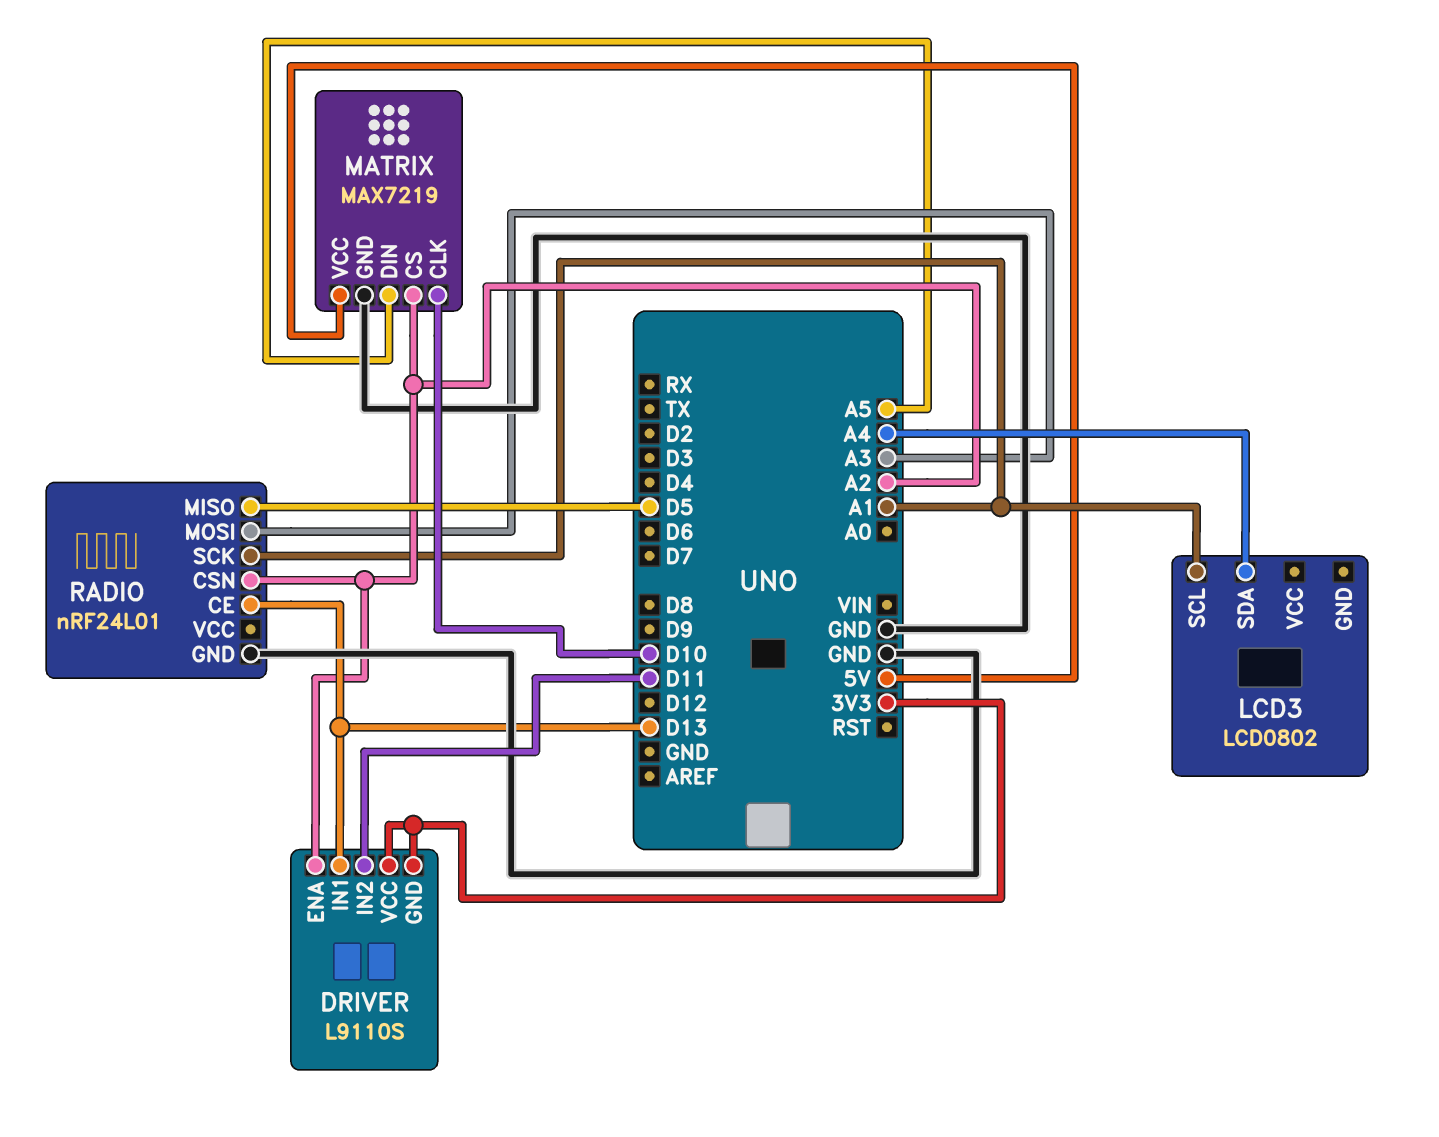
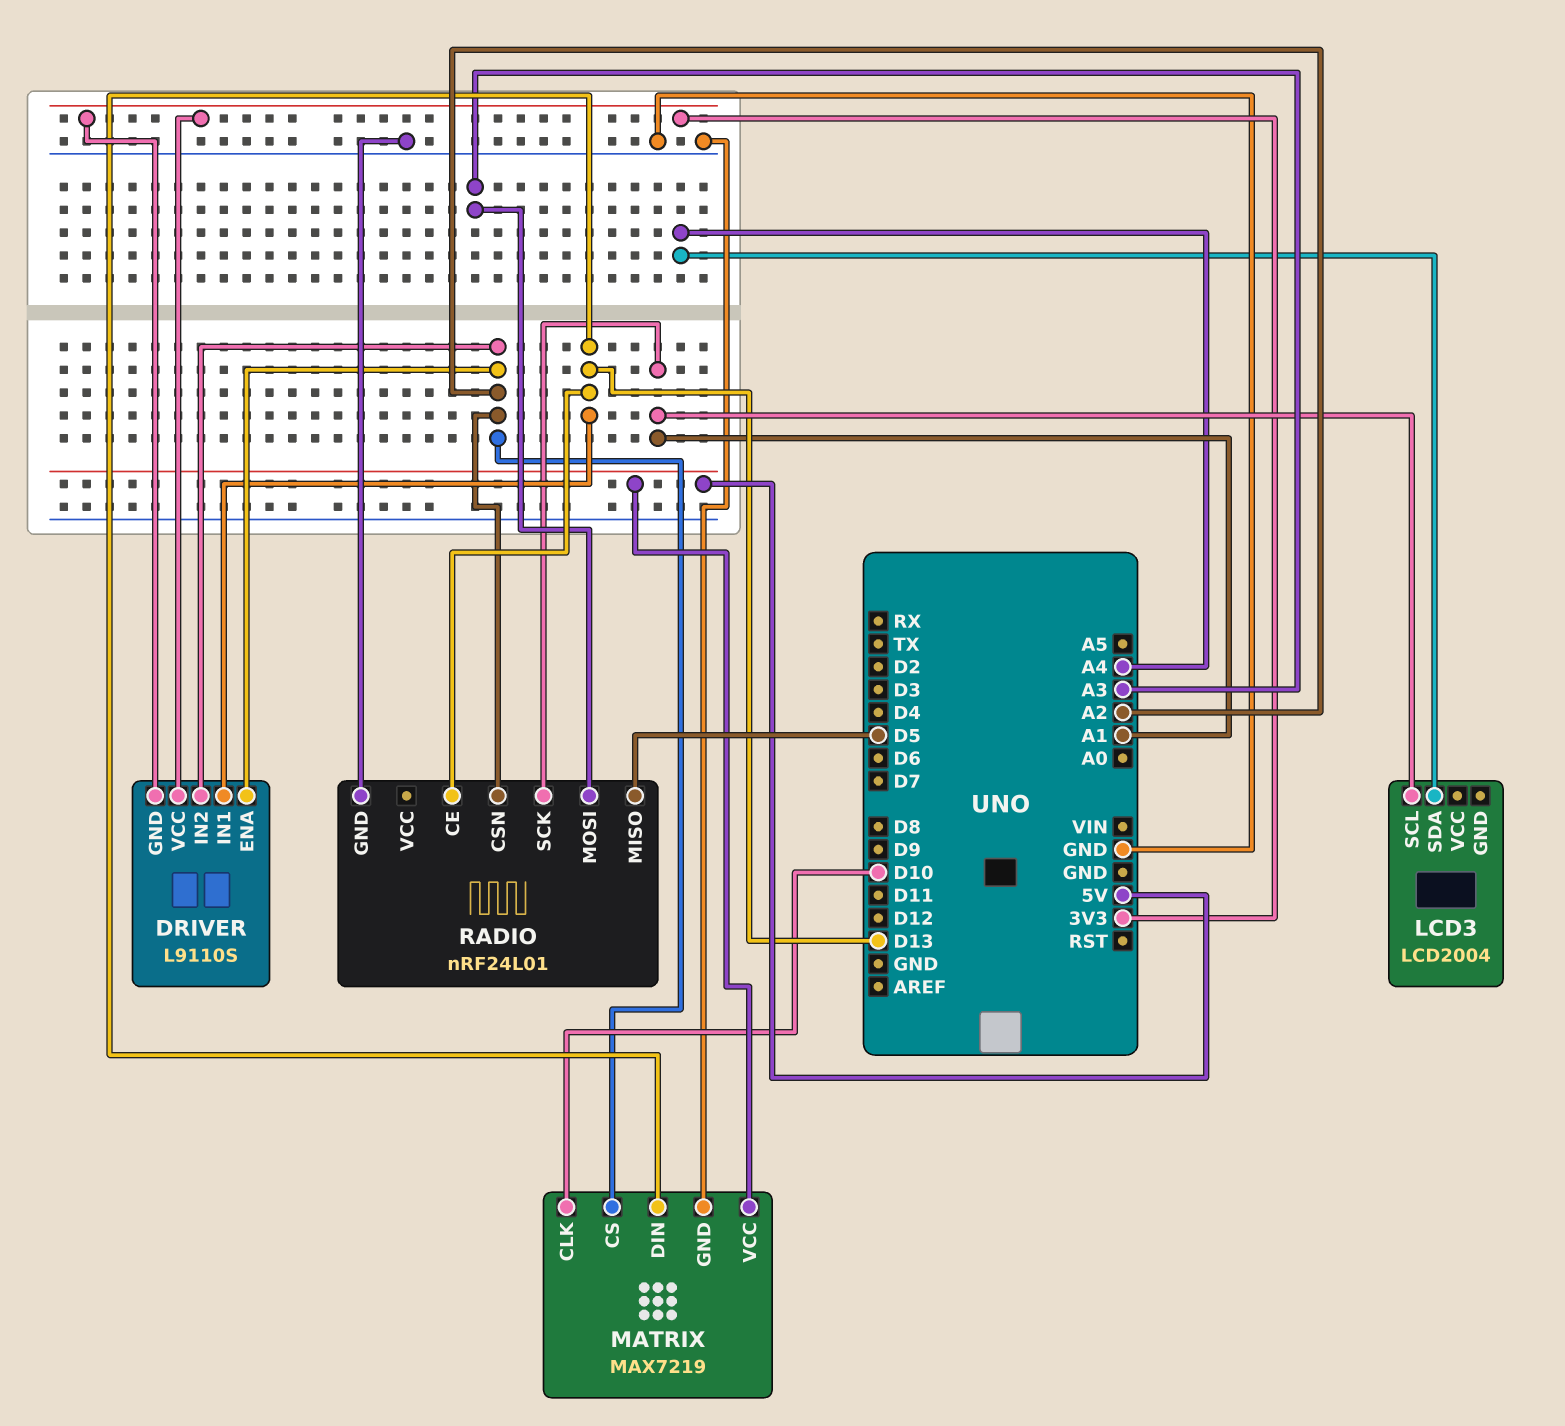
DRIVER pin IN2: D11 -> A2
LCD3: LCD0802 -> LCD2004
MATRIX pin DIN: A5 -> D13

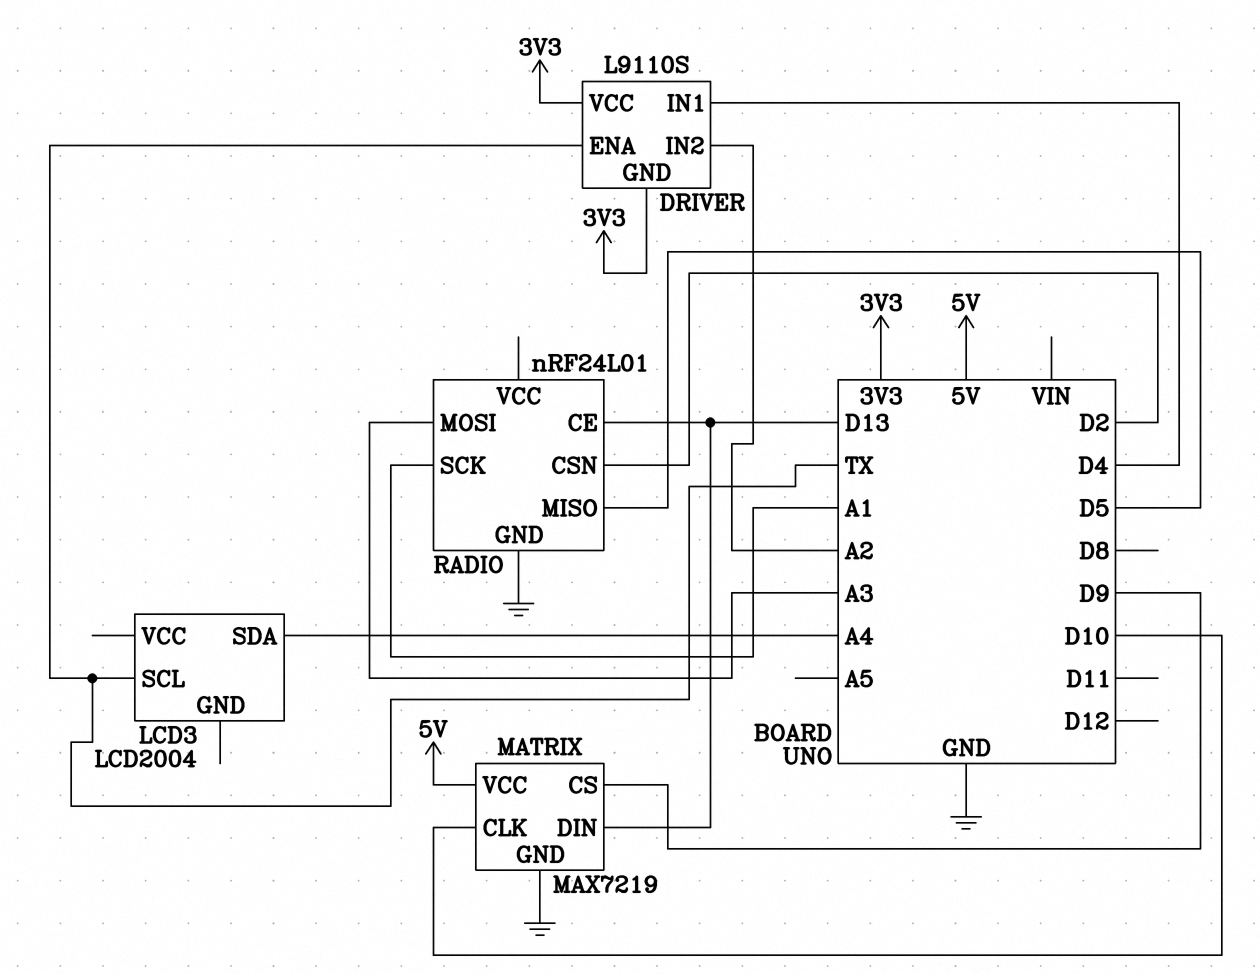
DRIVER pin ENA: A2 -> TX
DRIVER pin IN1: D13 -> D4
LCD3 pin SCL: A1 -> TX
MATRIX pin CS: A2 -> D9
RADIO pin CSN: A2 -> D2

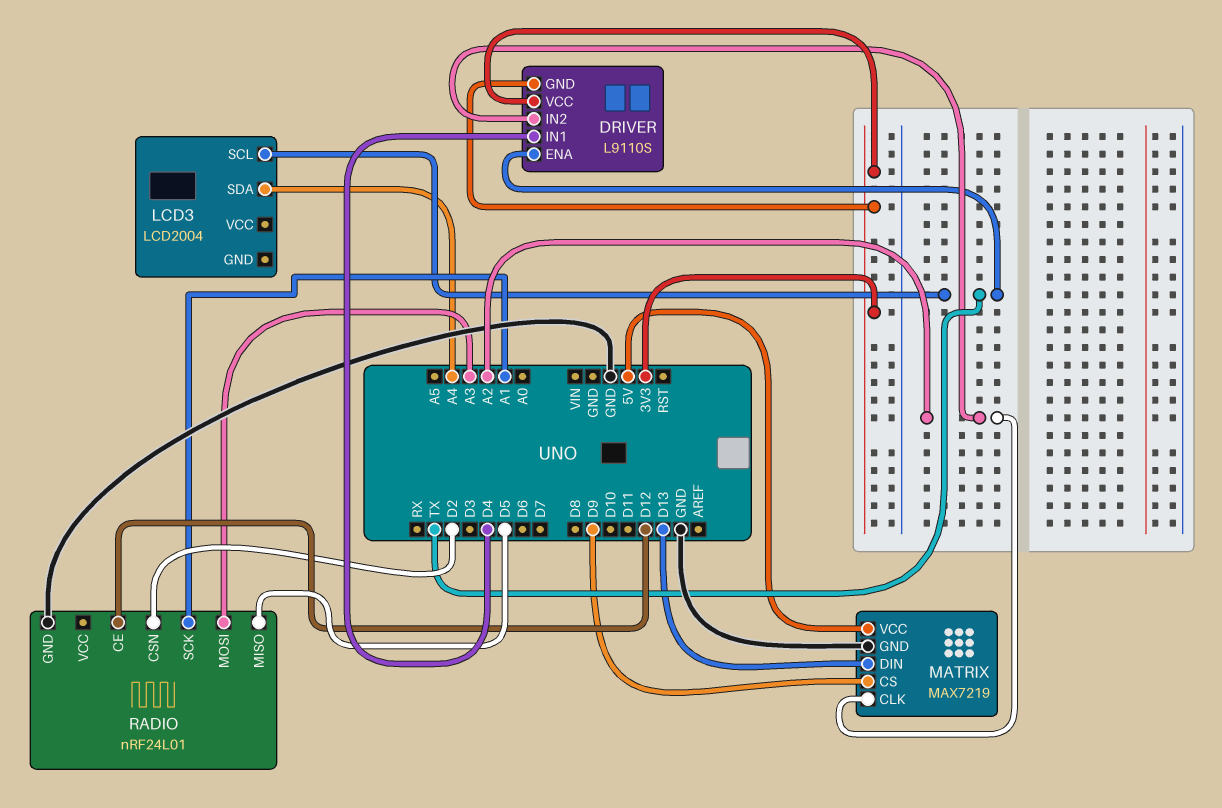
MATRIX pin CLK: D10 -> A2
RADIO pin CE: D13 -> D12

